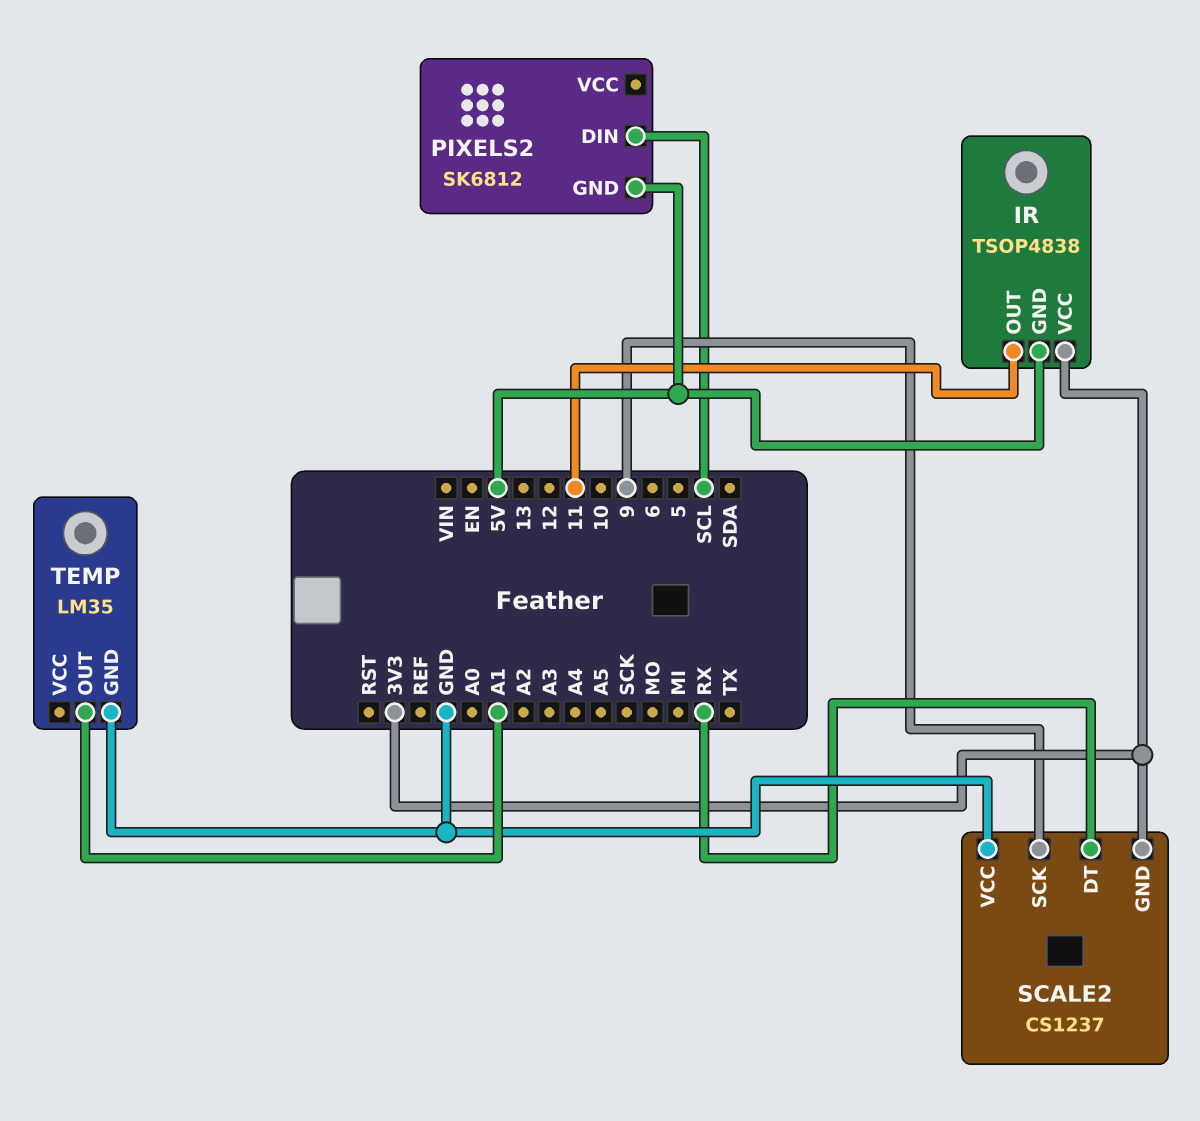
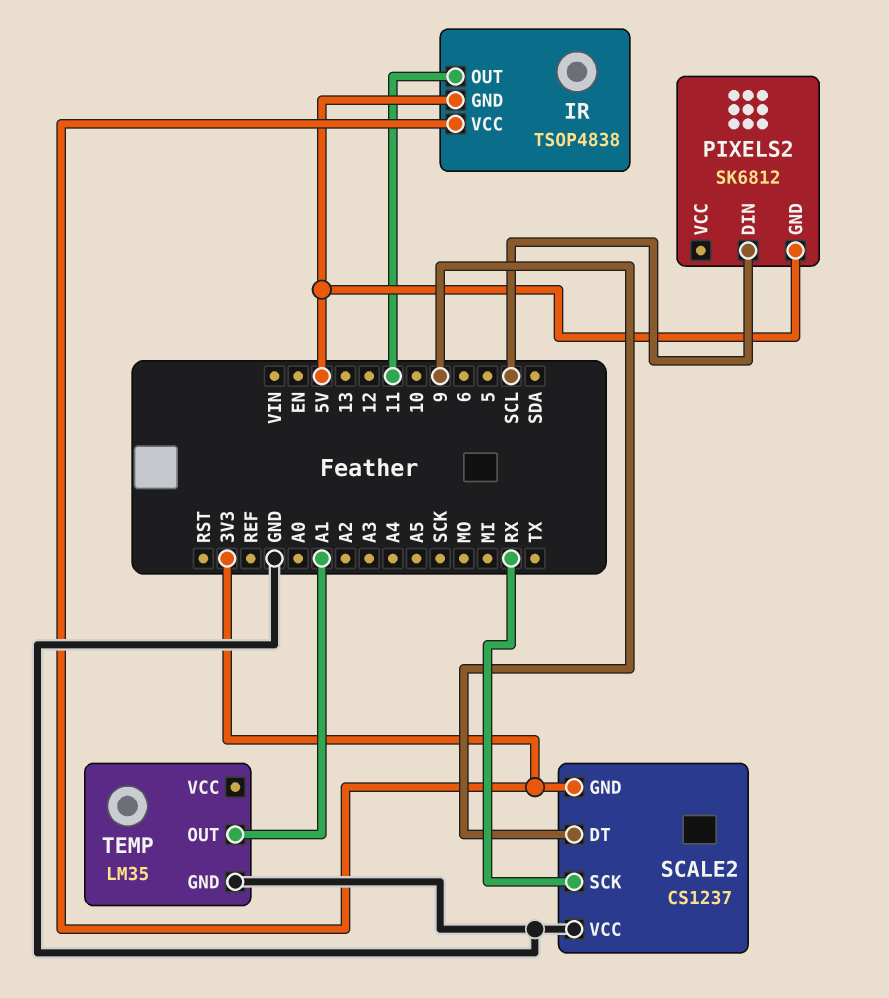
SCALE2 pin DT: RX -> 9
SCALE2 pin SCK: 9 -> RX

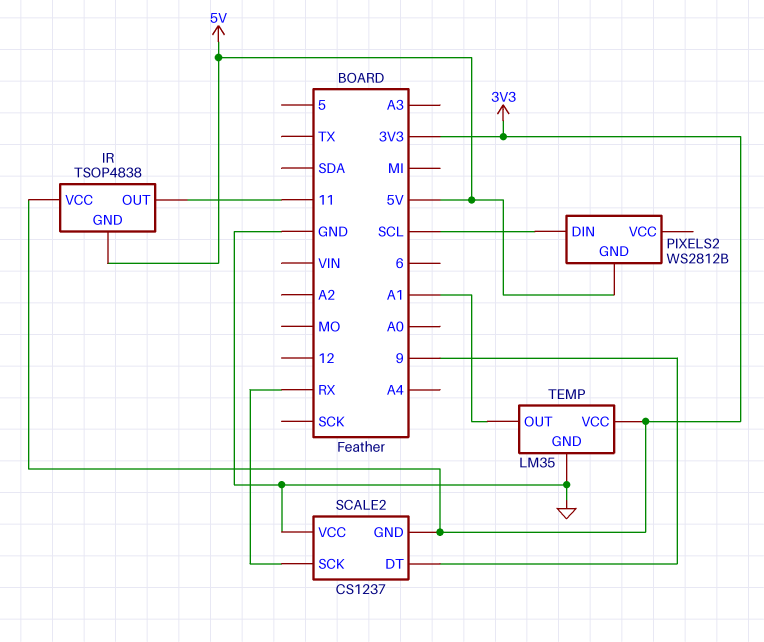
PIXELS2: SK6812 -> WS2812B
TEMP pin VCC: none -> 3V3

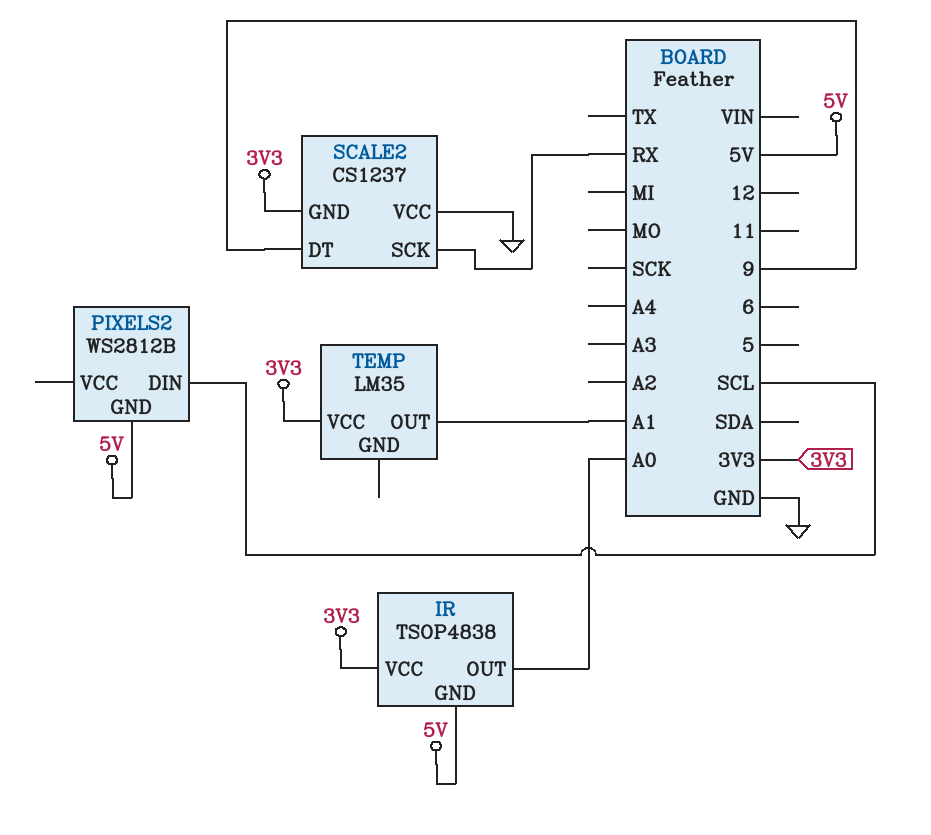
IR pin OUT: 11 -> A0
TEMP pin GND: GND -> none

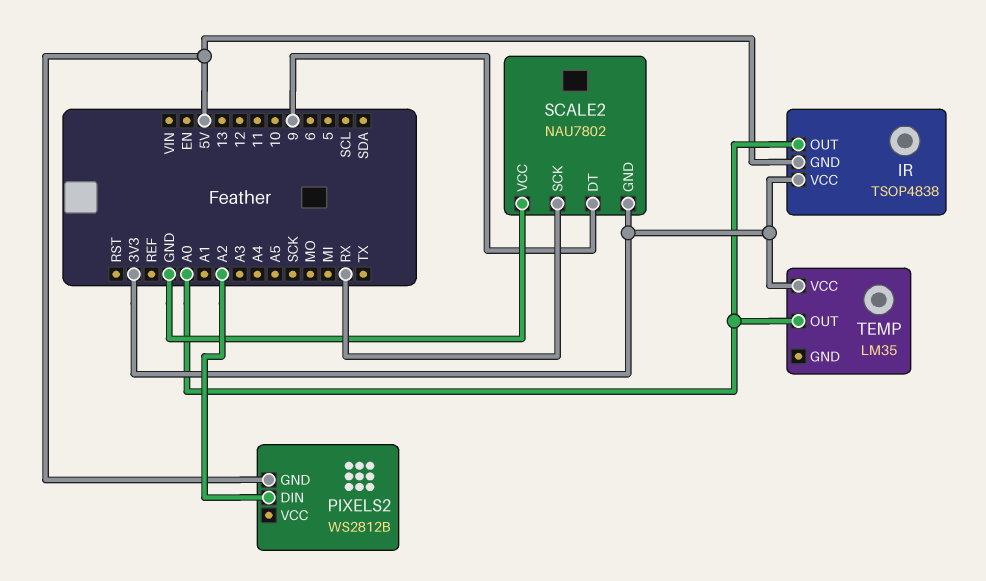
PIXELS2 pin DIN: SCL -> A2
SCALE2: CS1237 -> NAU7802
TEMP pin OUT: A1 -> A0

